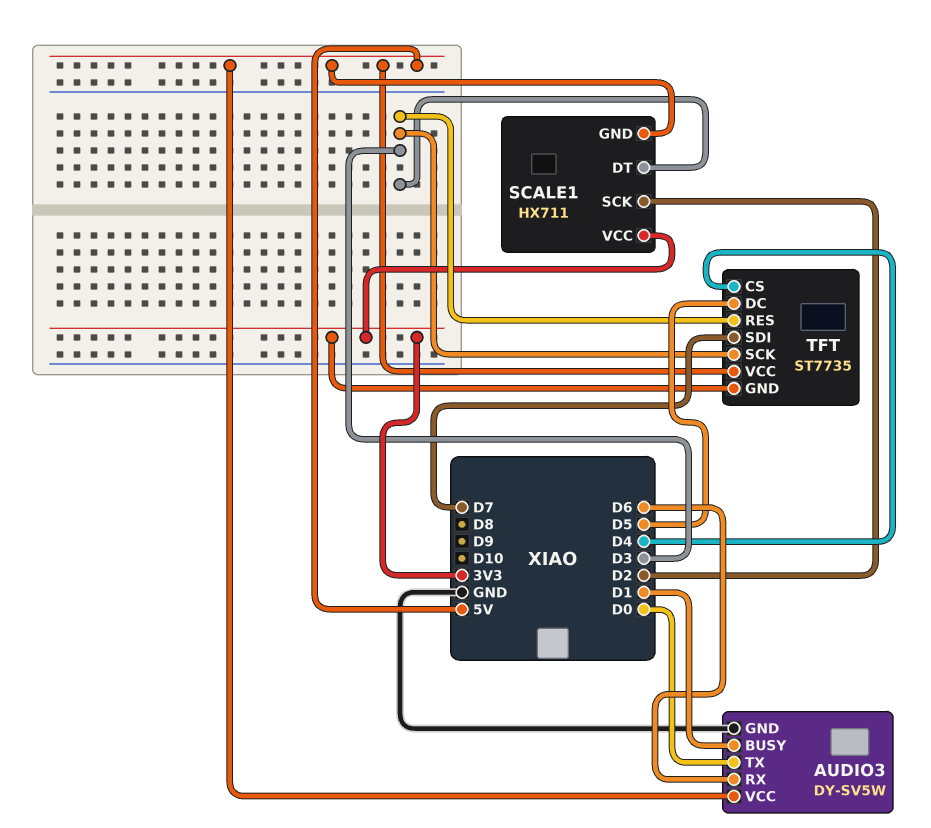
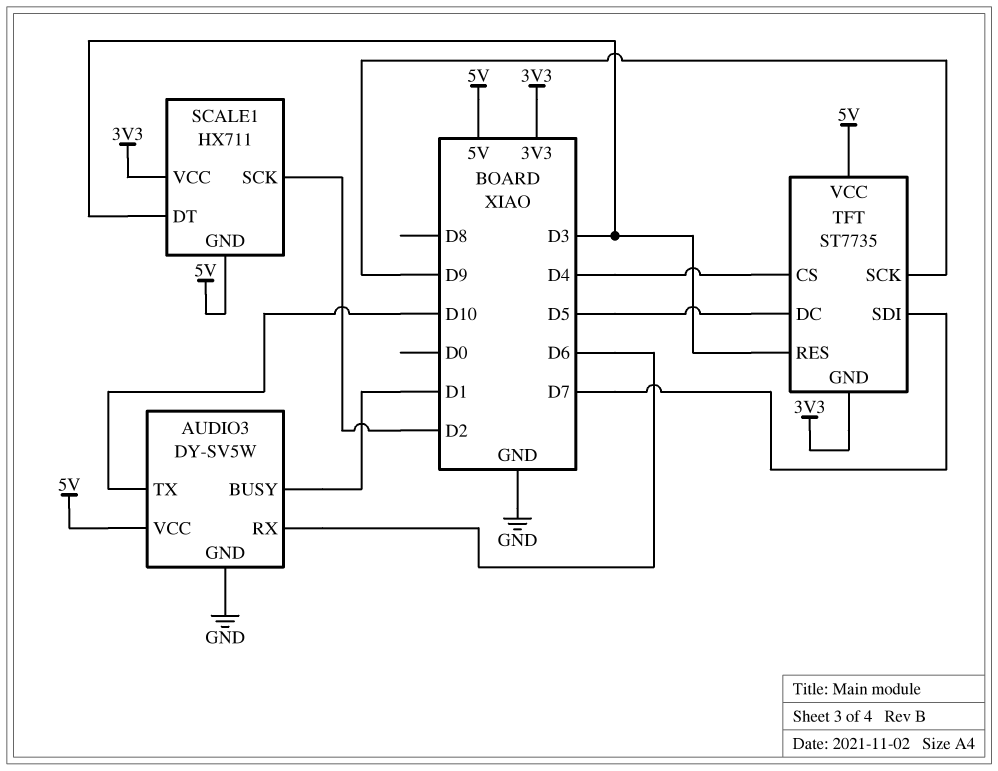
AUDIO3 pin TX: D0 -> D10
TFT pin SCK: D3 -> D9

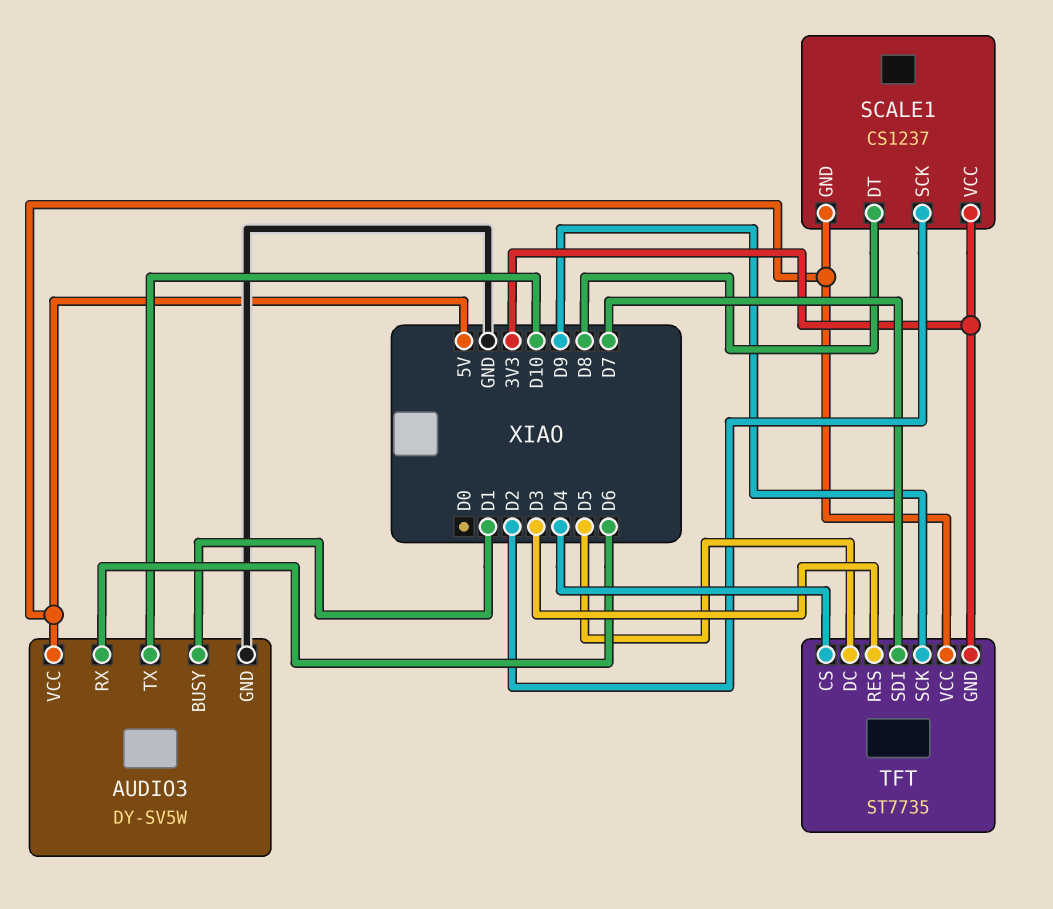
SCALE1: HX711 -> CS1237
SCALE1 pin DT: D3 -> D8

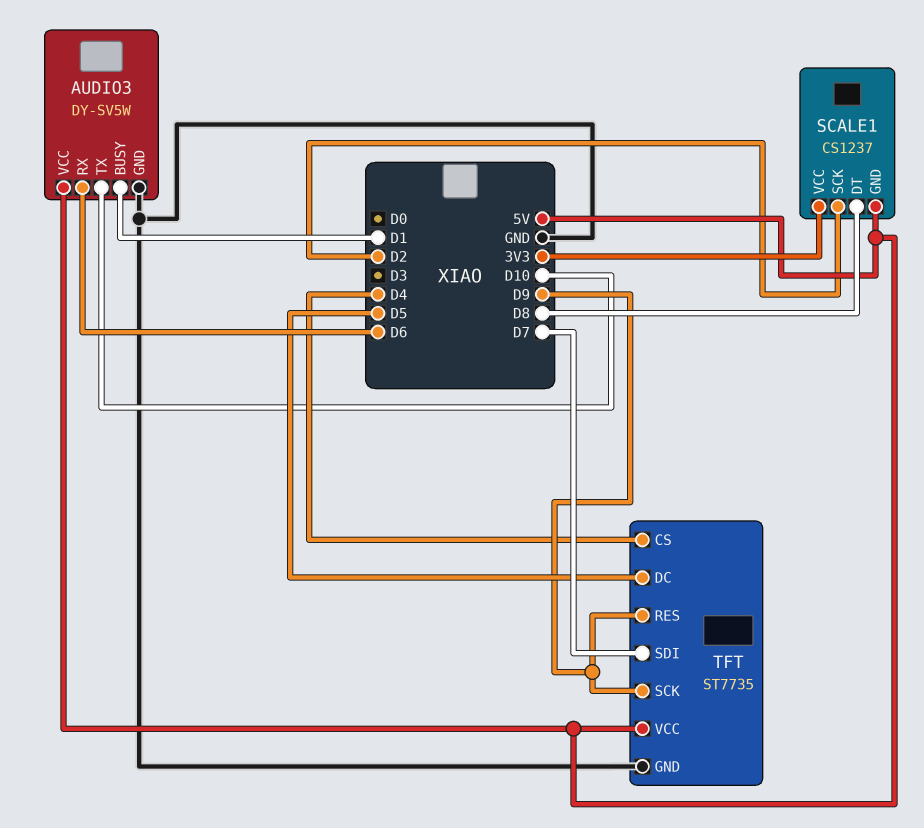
TFT pin GND: 3V3 -> GND
TFT pin RES: D3 -> D9

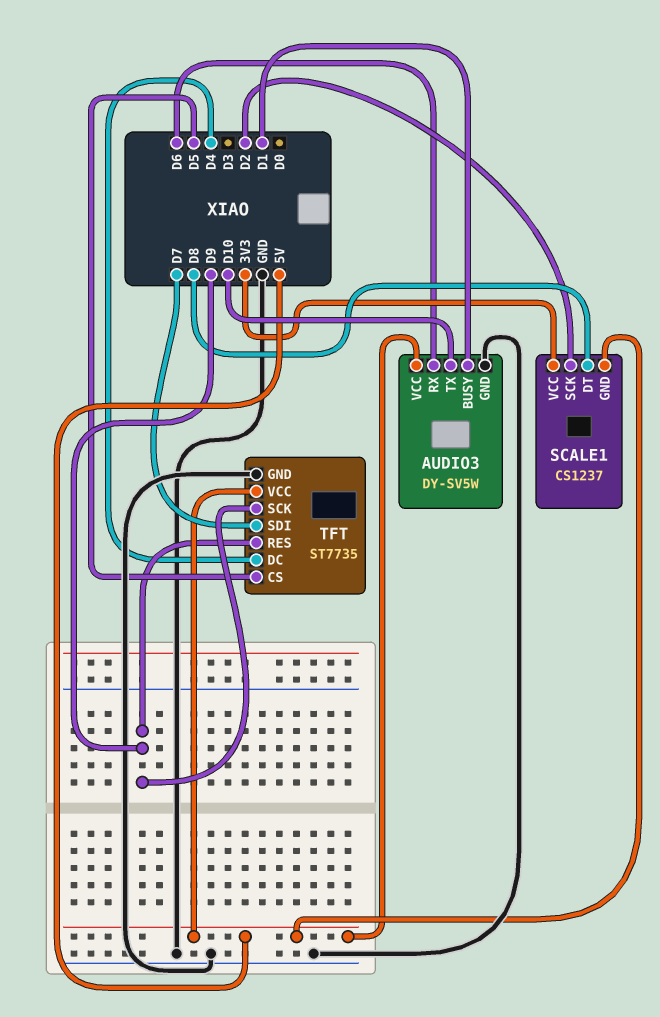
TFT pin CS: D4 -> D5
TFT pin DC: D5 -> D4

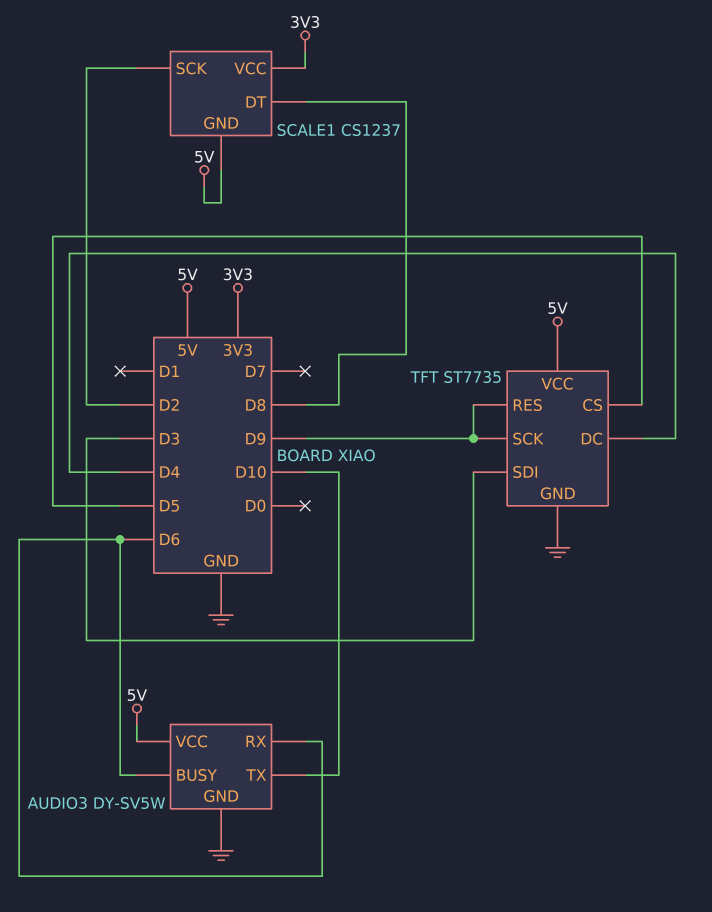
AUDIO3 pin BUSY: D1 -> D6
TFT pin SDI: D7 -> D3

